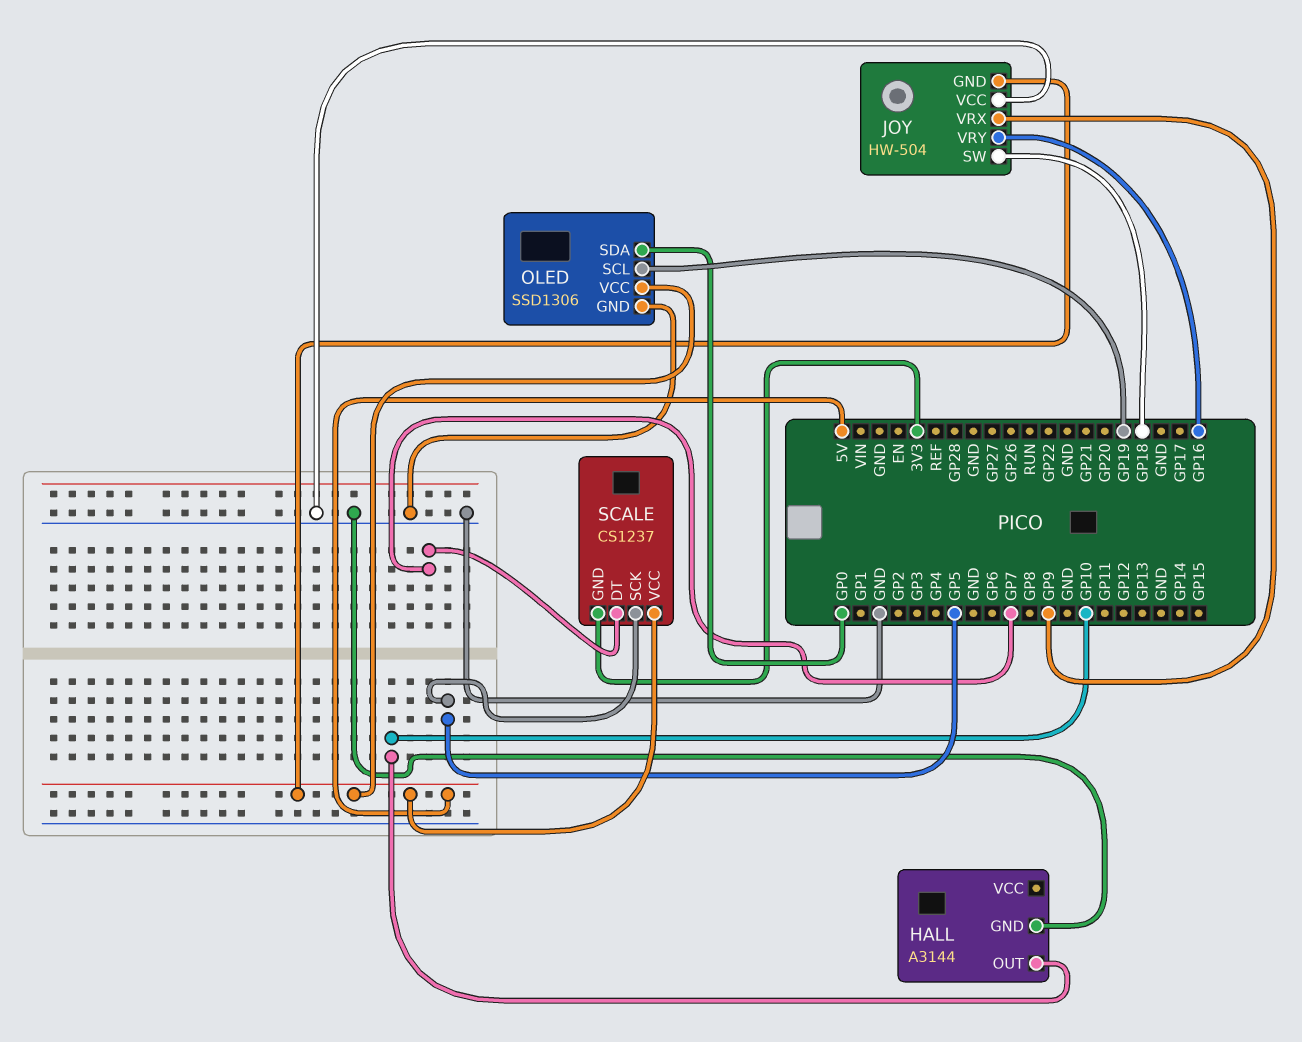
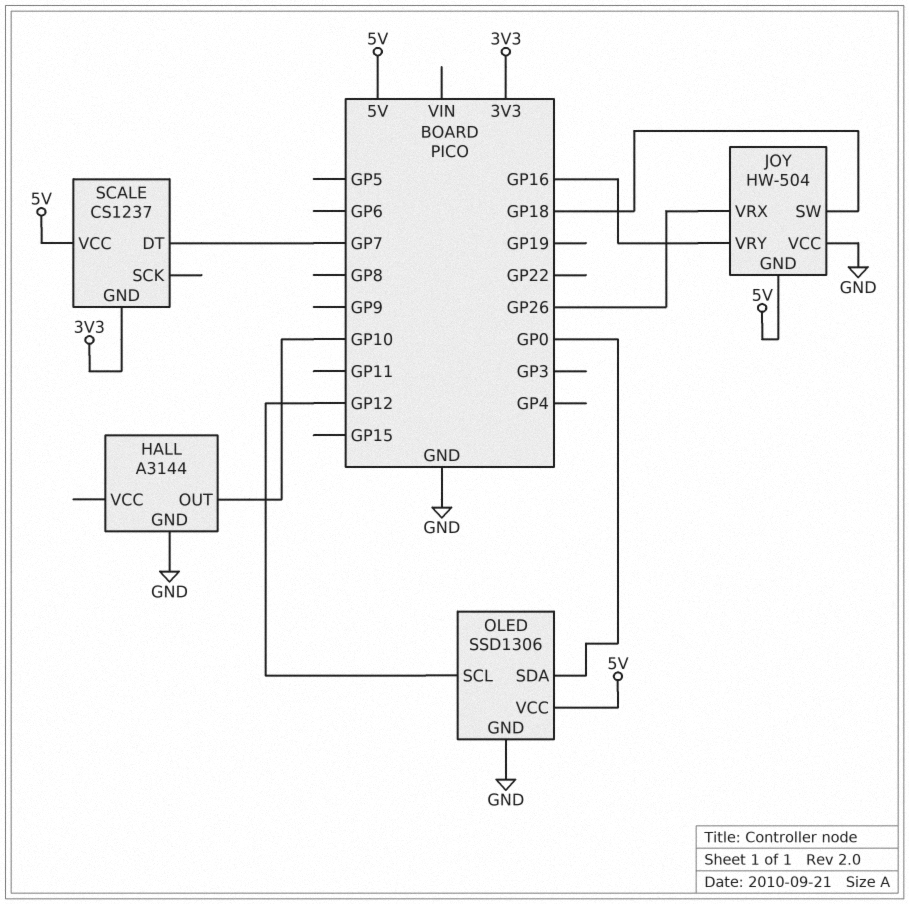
JOY pin VRX: GP9 -> GP26
OLED pin SCL: GP19 -> GP12
SCALE pin SCK: GP5 -> none

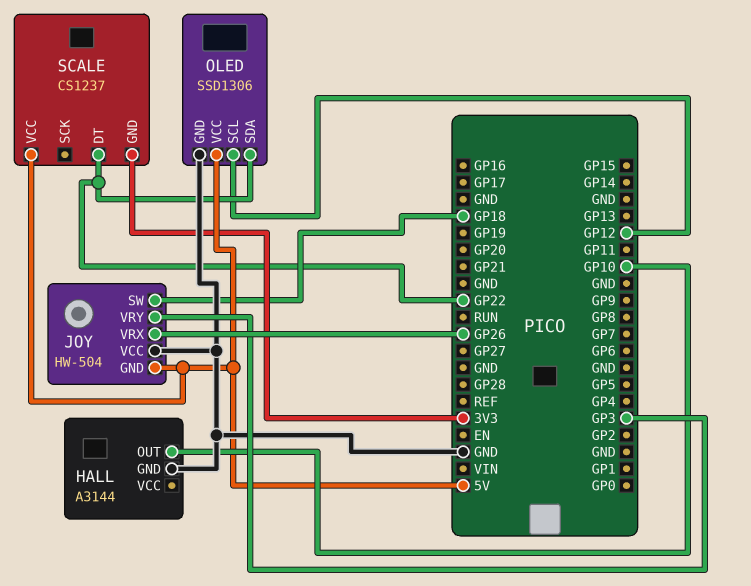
JOY pin VRY: GP16 -> GP3
OLED pin SDA: GP0 -> GP22
SCALE pin DT: GP7 -> GP22

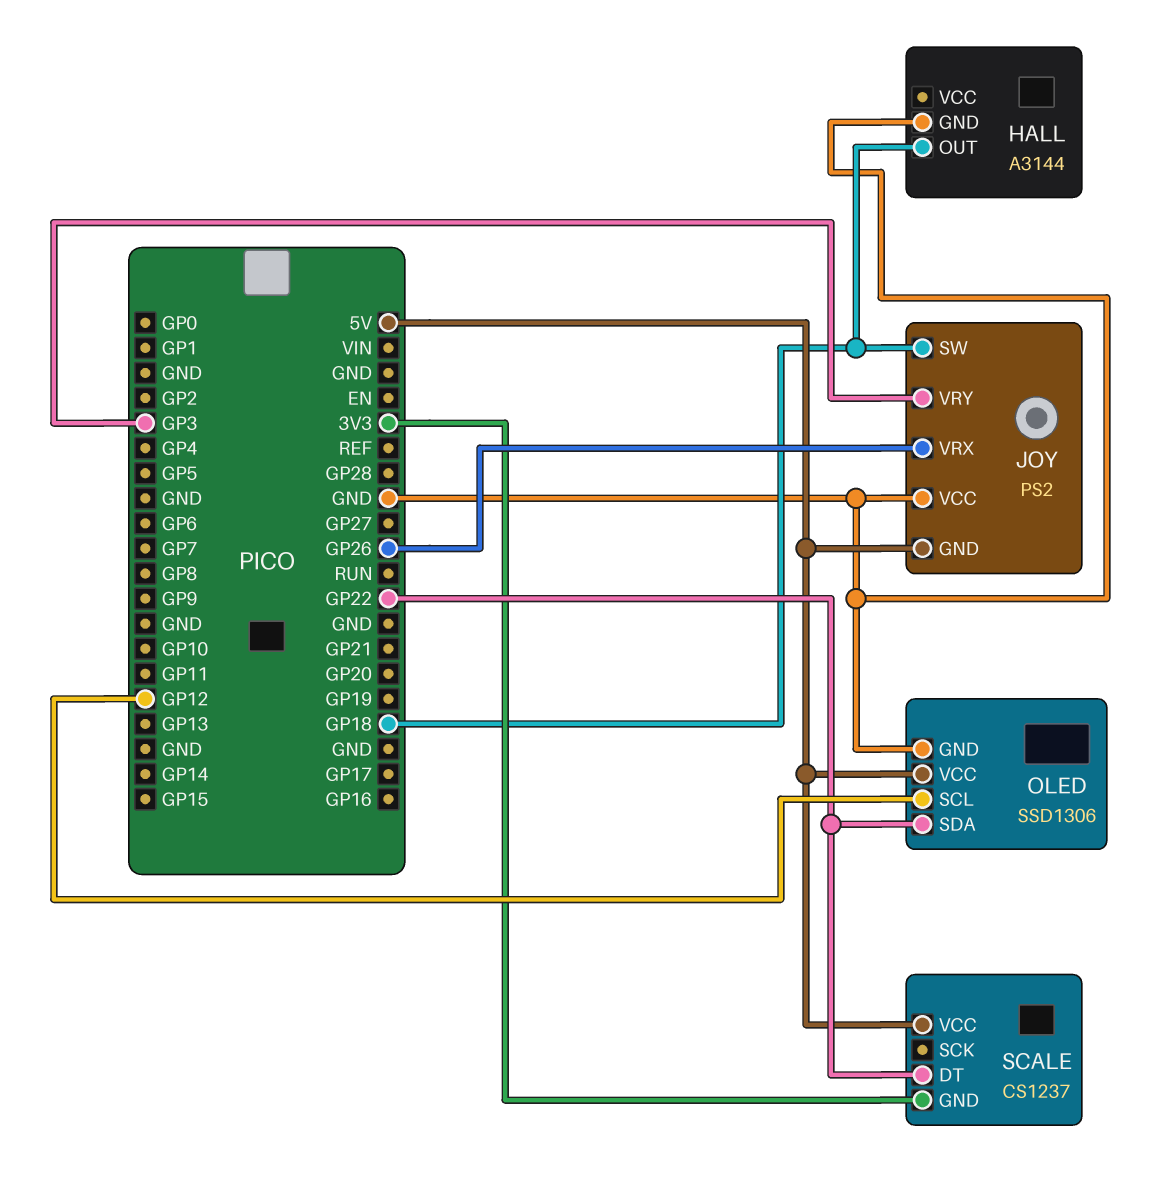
HALL pin OUT: GP10 -> GP18
JOY: HW-504 -> PS2

